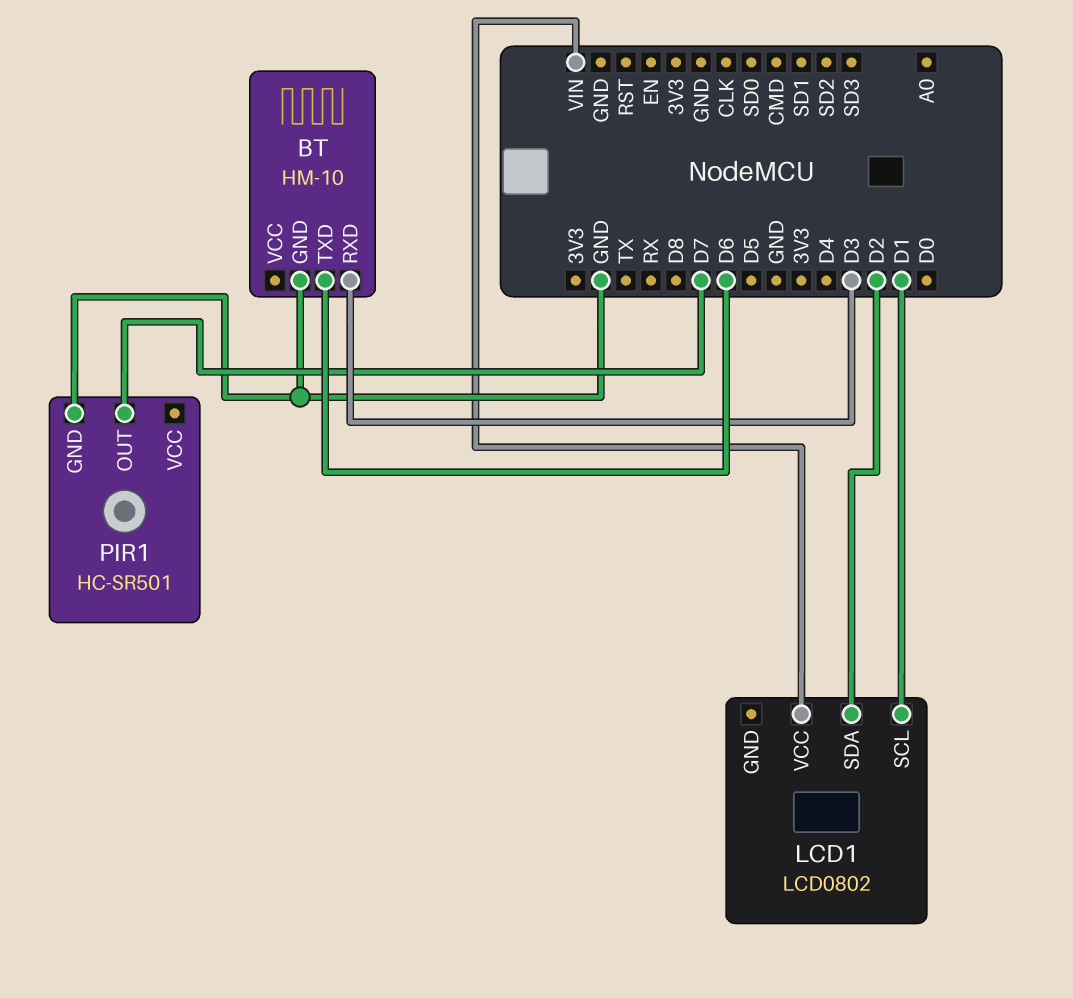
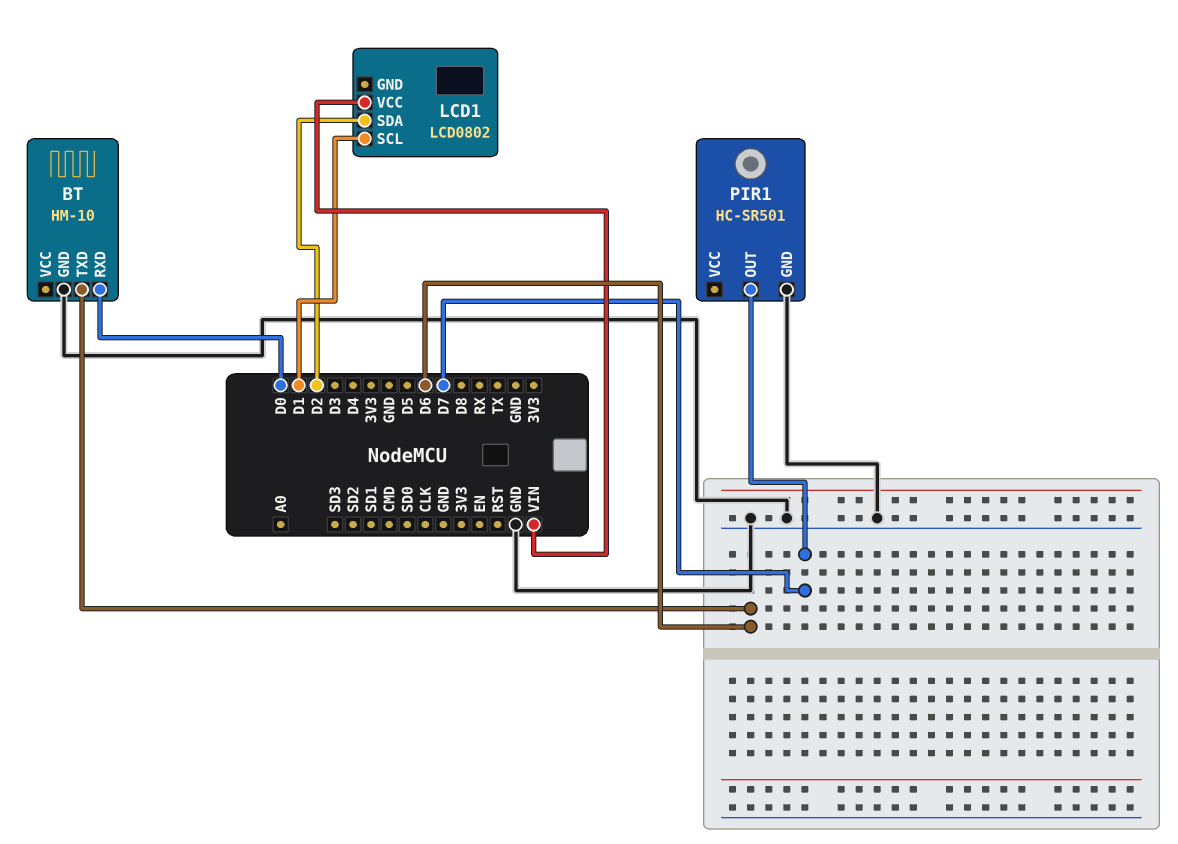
BT pin RXD: D3 -> D0

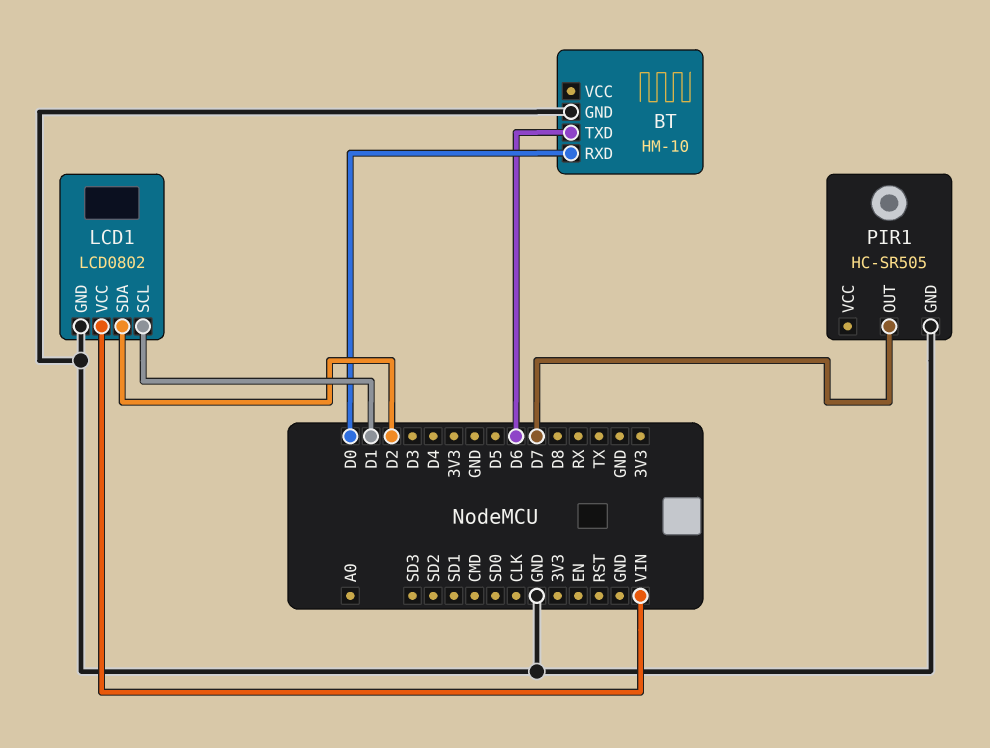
LCD1 pin GND: none -> GND
PIR1: HC-SR501 -> HC-SR505

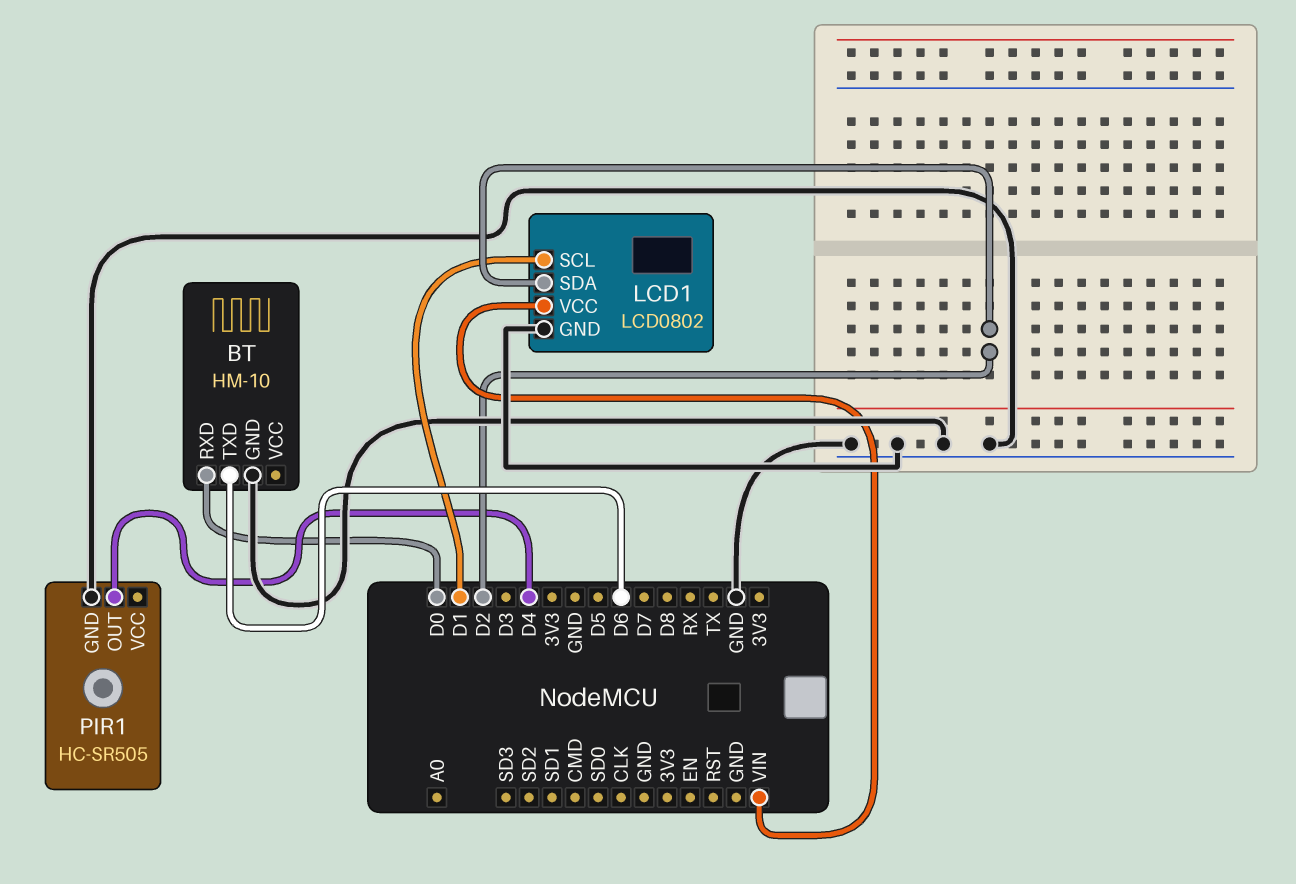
PIR1 pin OUT: D7 -> D4

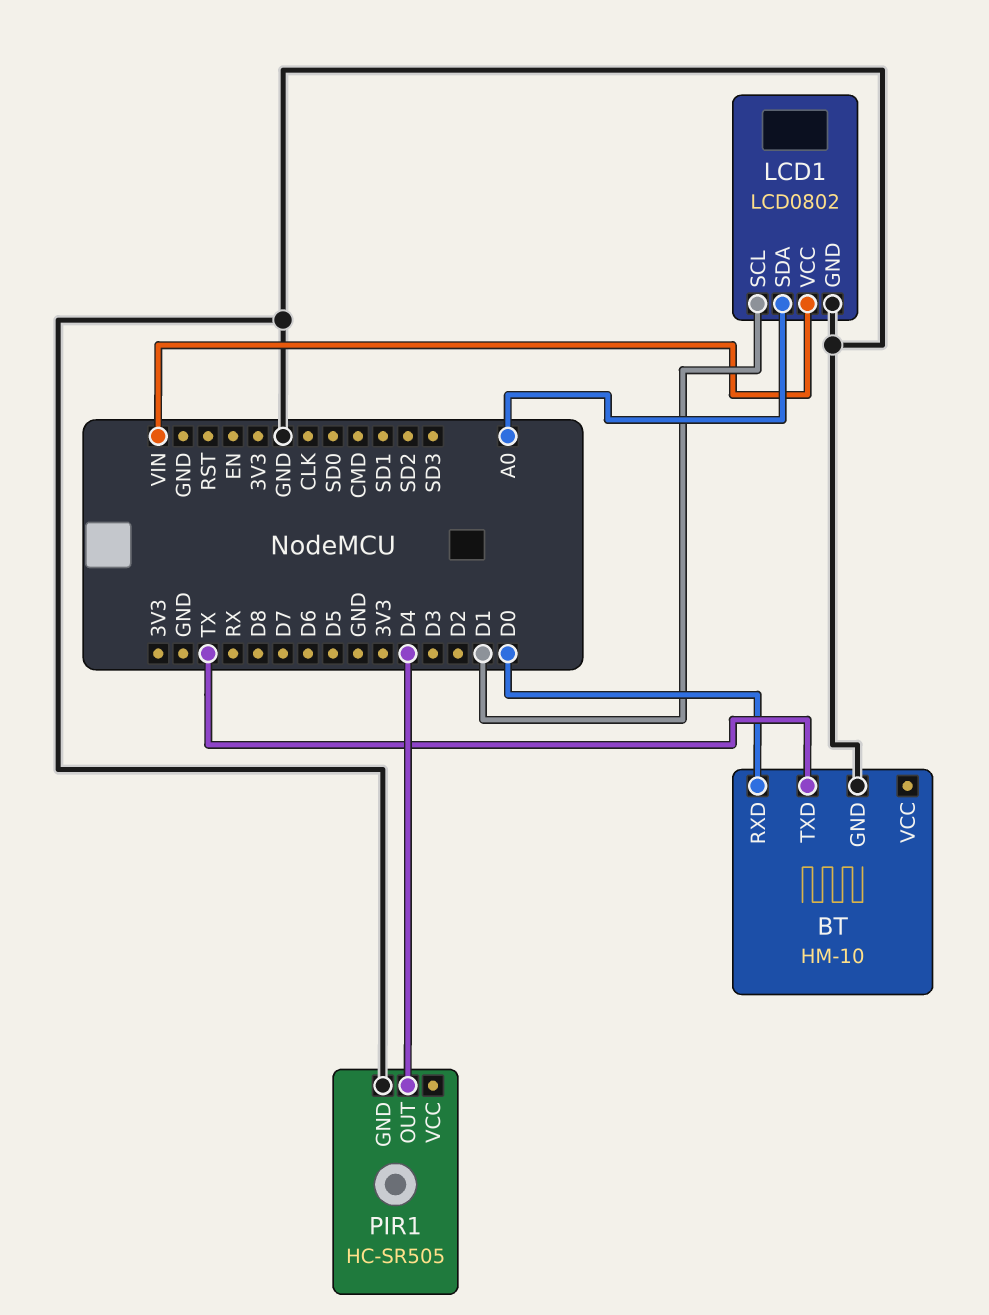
BT pin TXD: D6 -> TX
LCD1 pin SDA: D2 -> A0

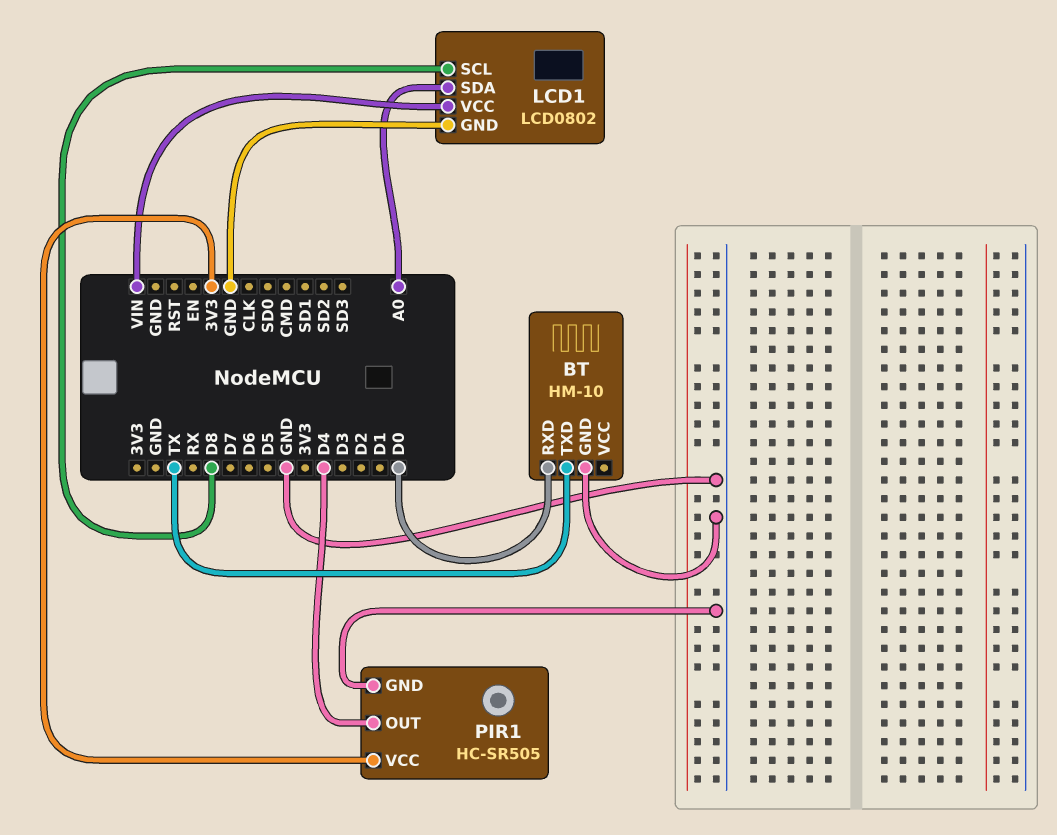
LCD1 pin SCL: D1 -> D8
PIR1 pin VCC: none -> 3V3

